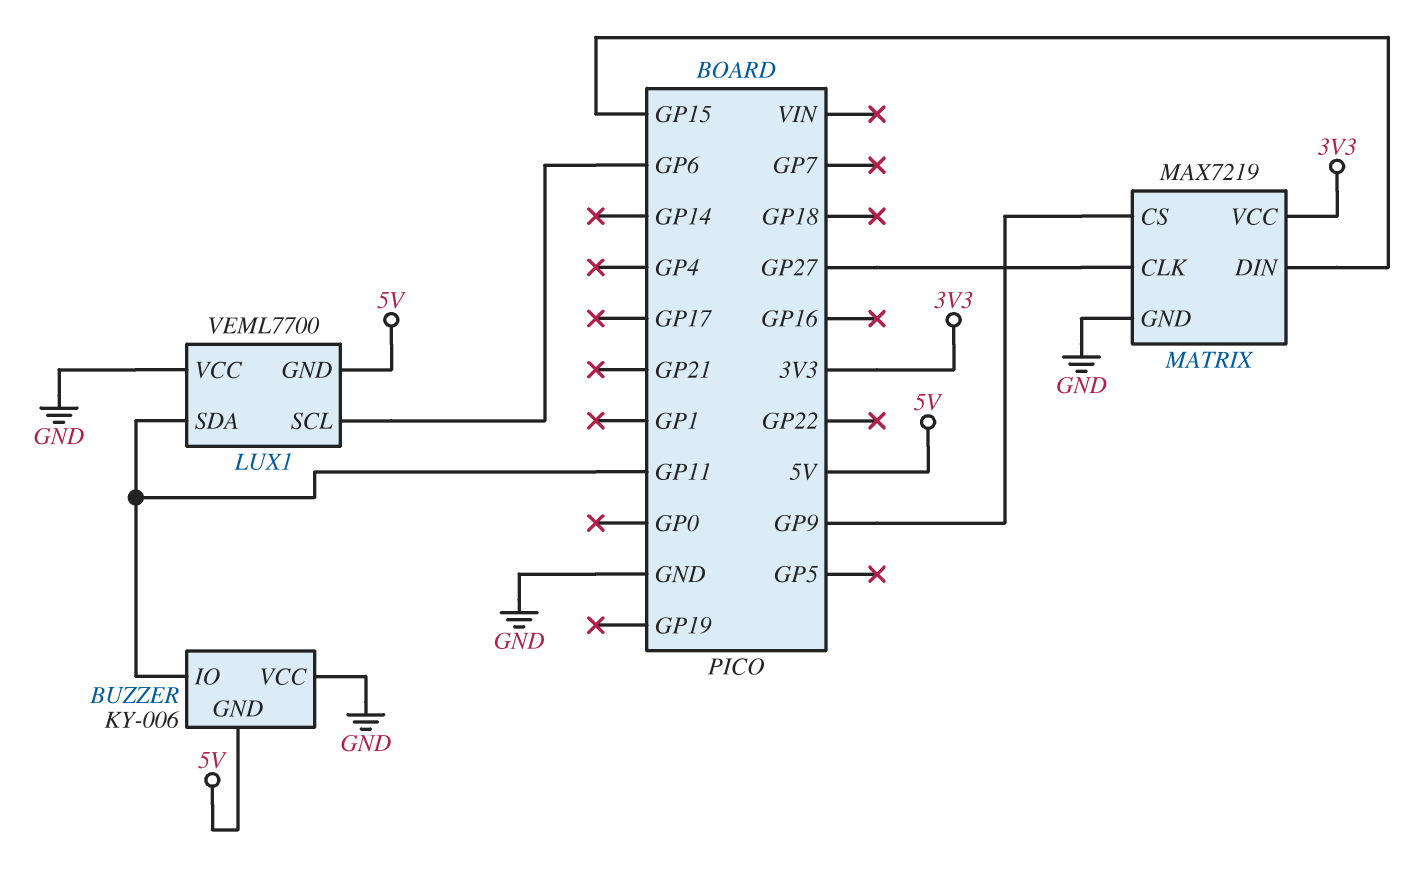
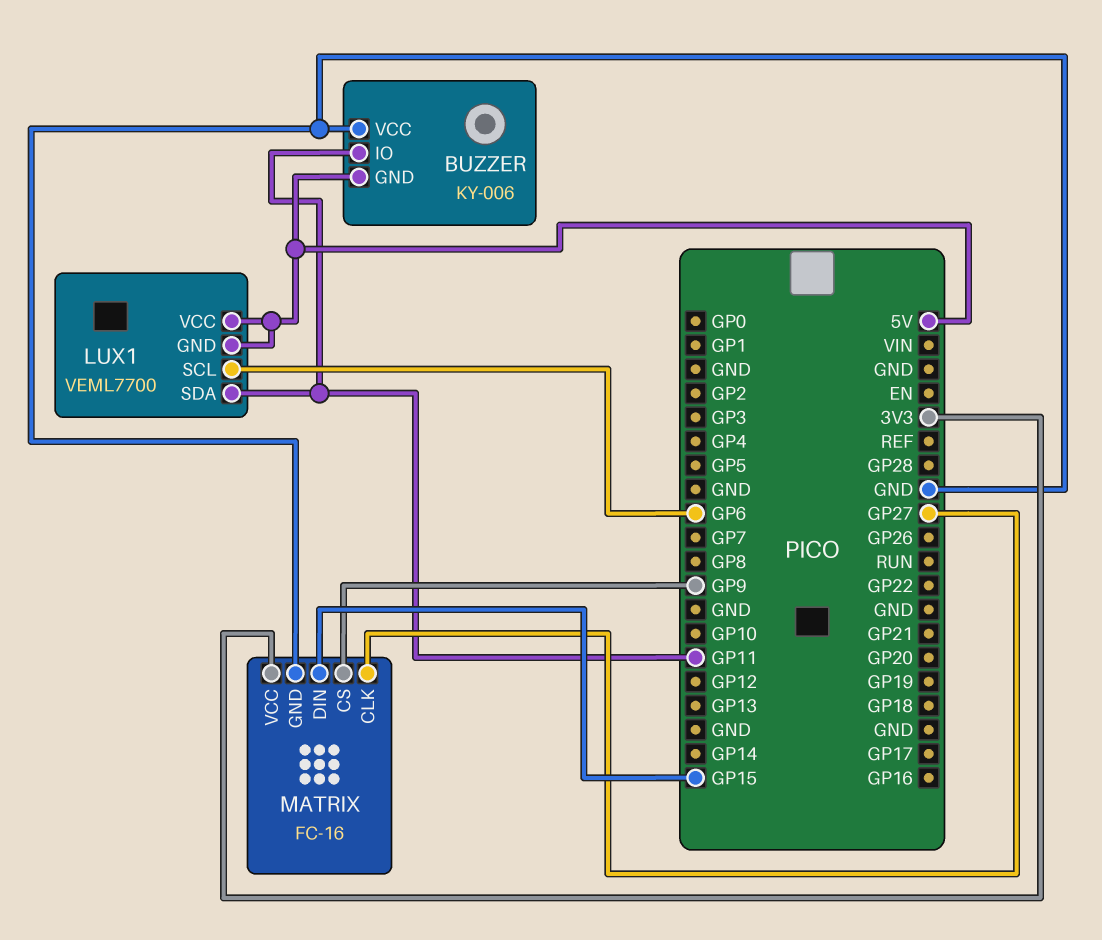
LUX1 pin VCC: GND -> 5V
MATRIX: MAX7219 -> FC-16

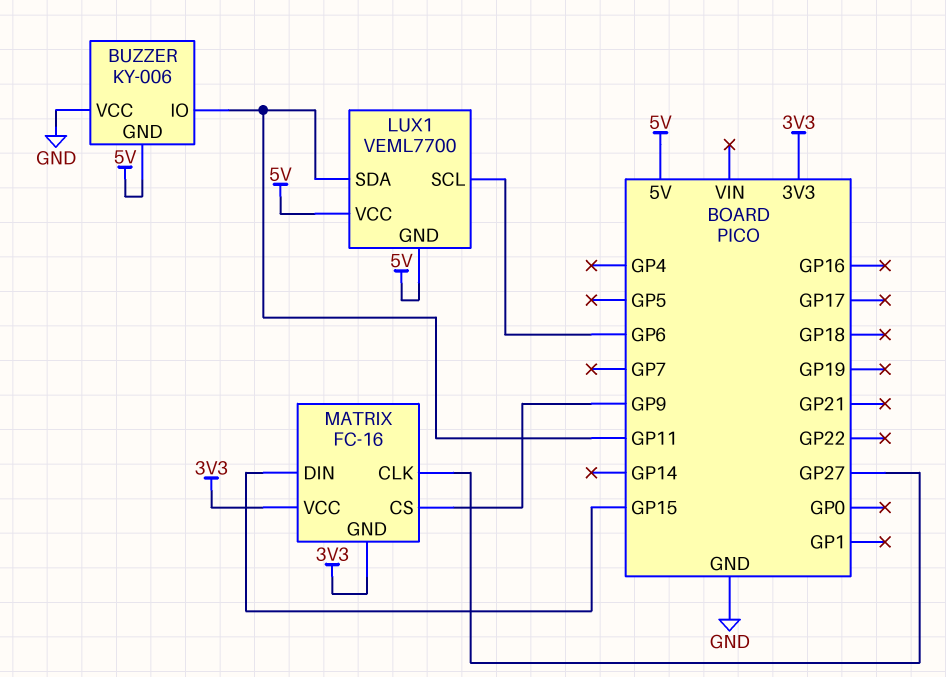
MATRIX pin GND: GND -> 3V3

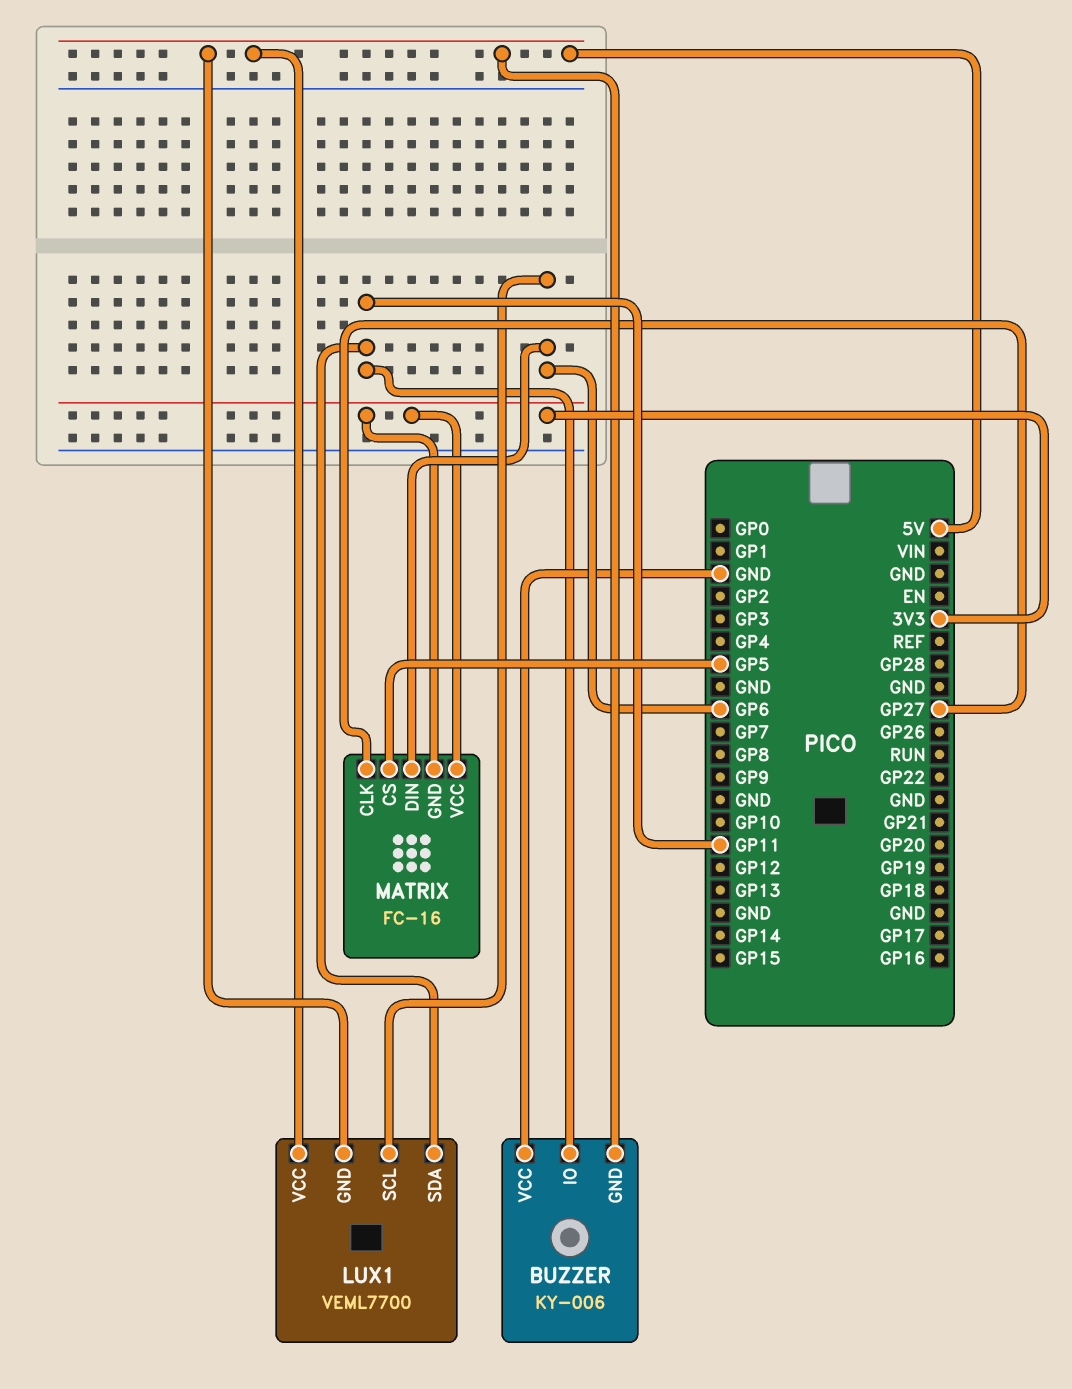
MATRIX pin CS: GP9 -> GP5
MATRIX pin DIN: GP15 -> GP6

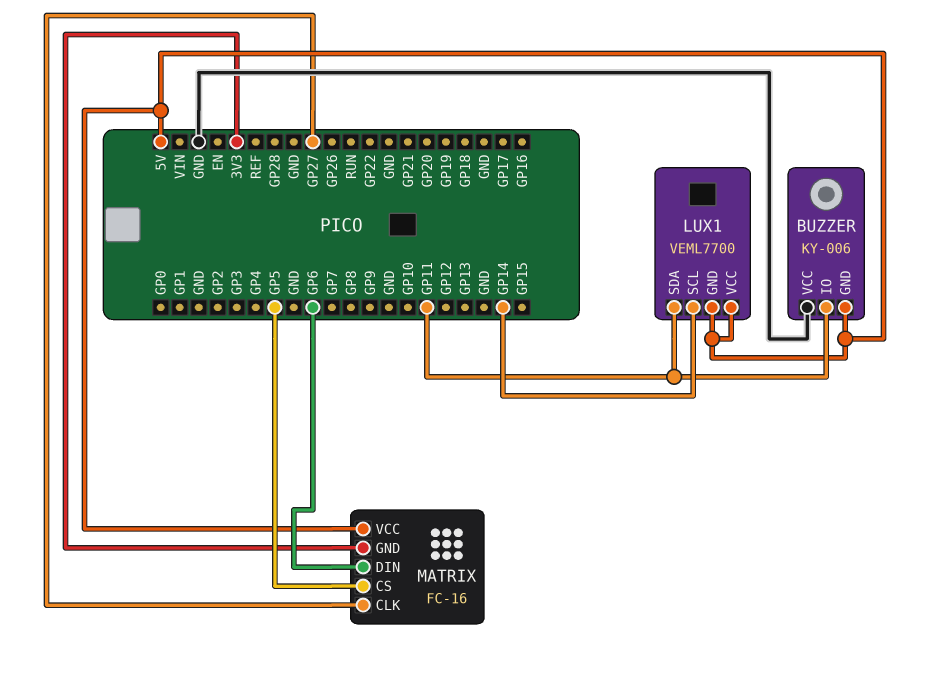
LUX1 pin SCL: GP6 -> GP14
MATRIX pin VCC: 3V3 -> 5V

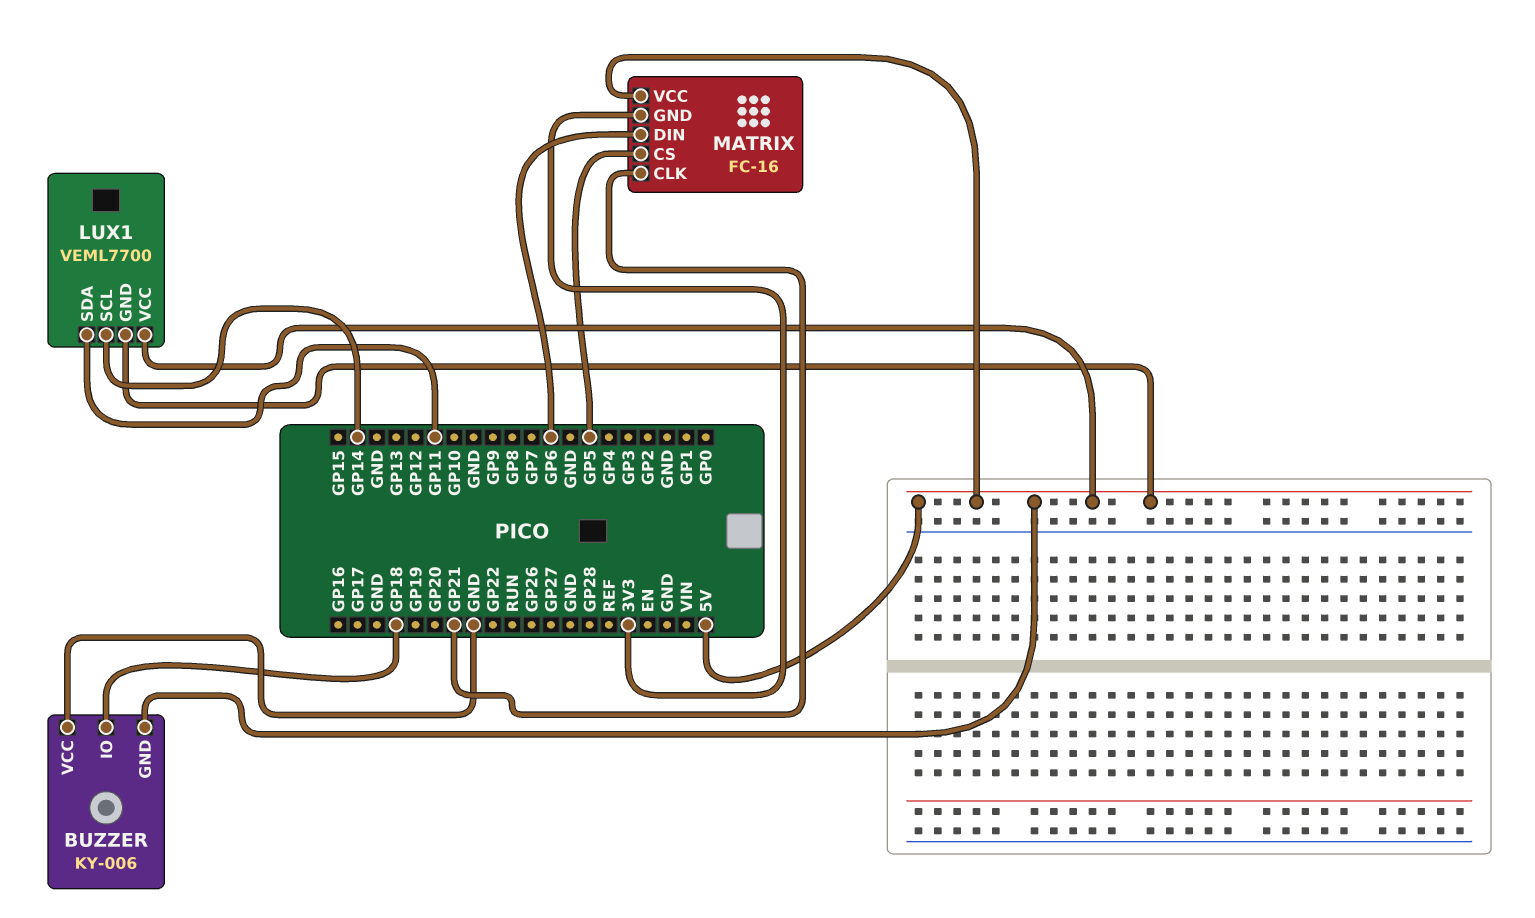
BUZZER pin IO: GP11 -> GP18
MATRIX pin CLK: GP27 -> GP21

